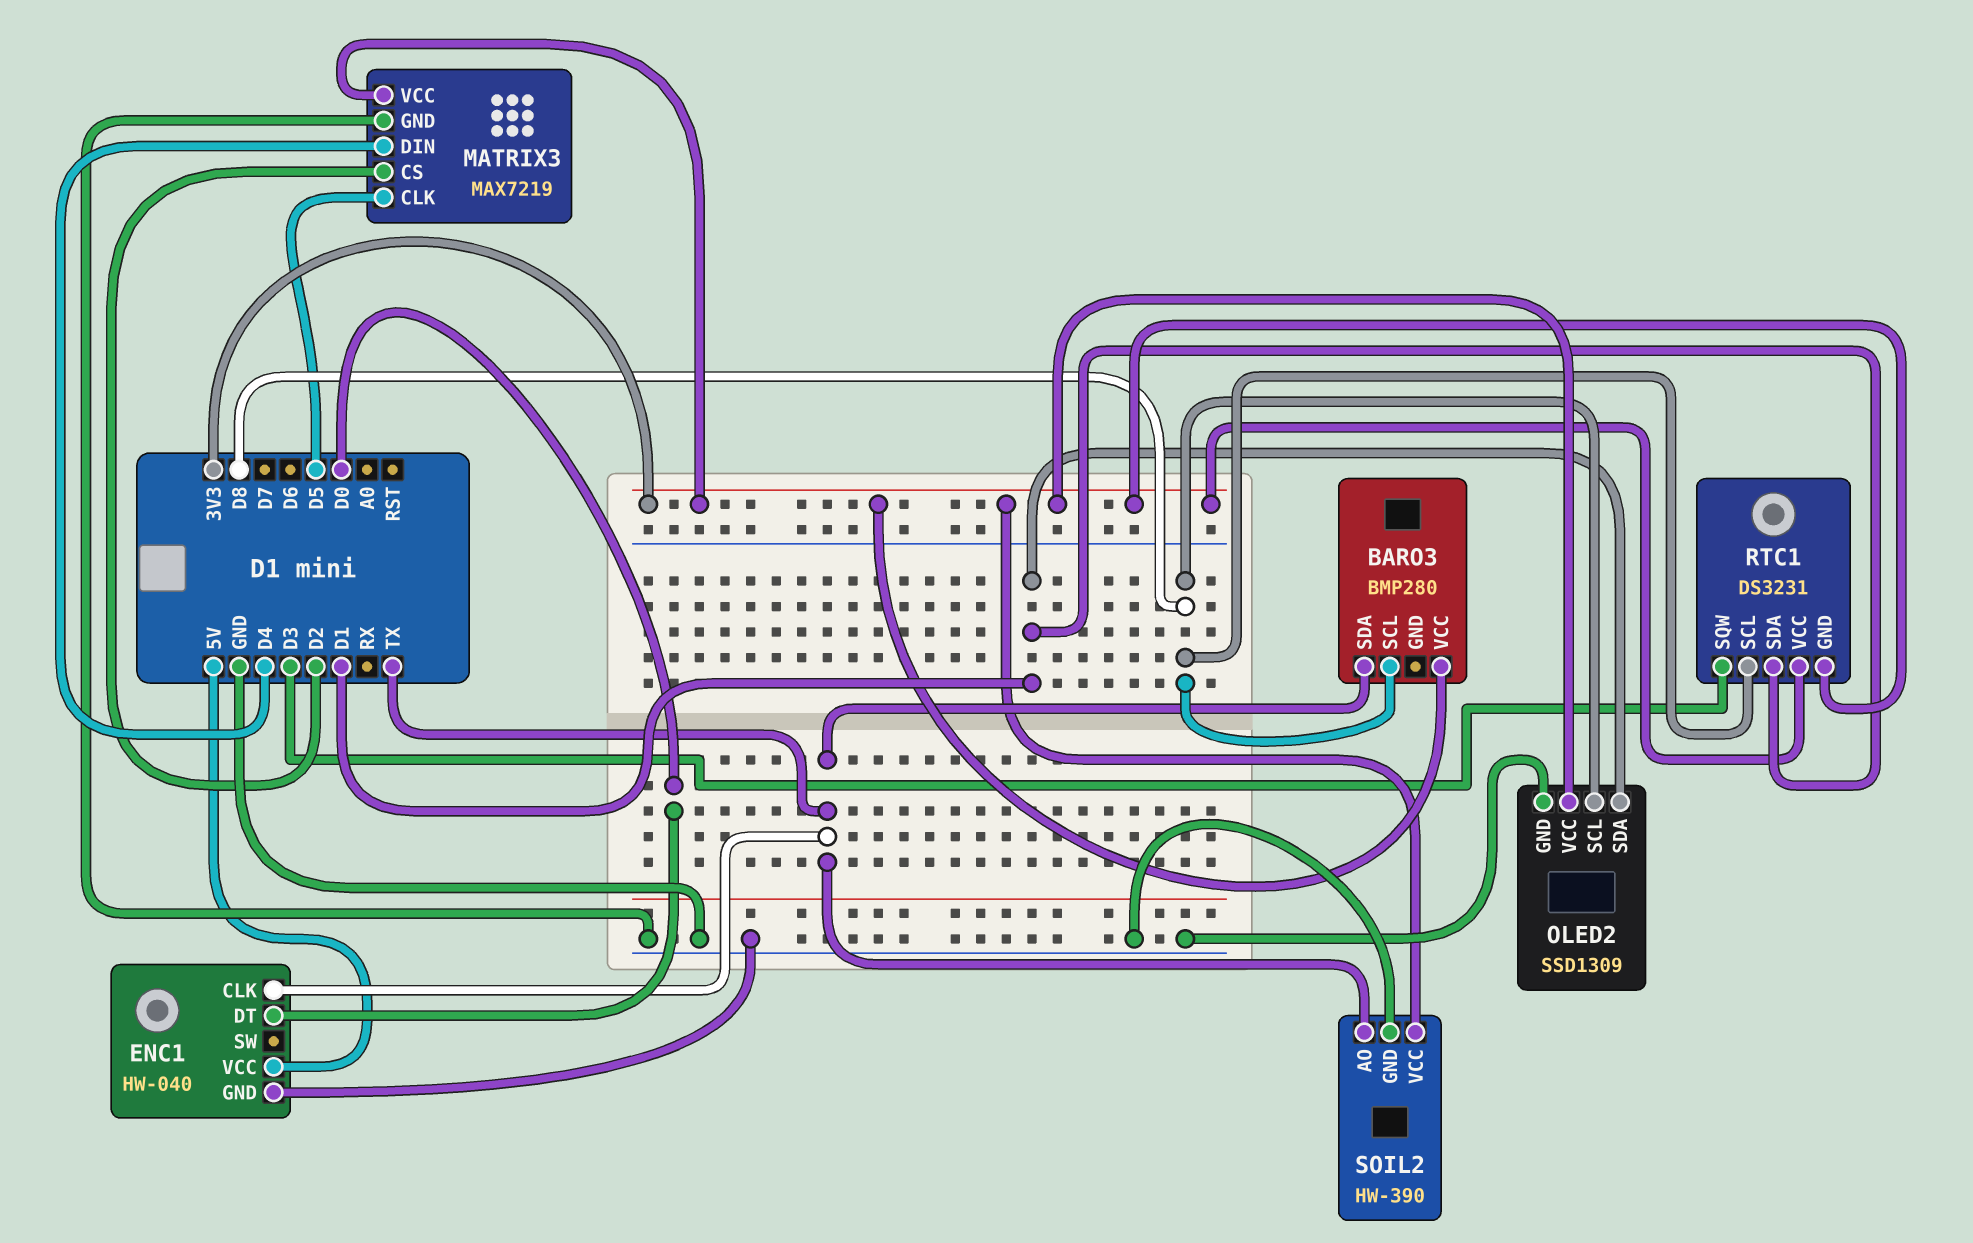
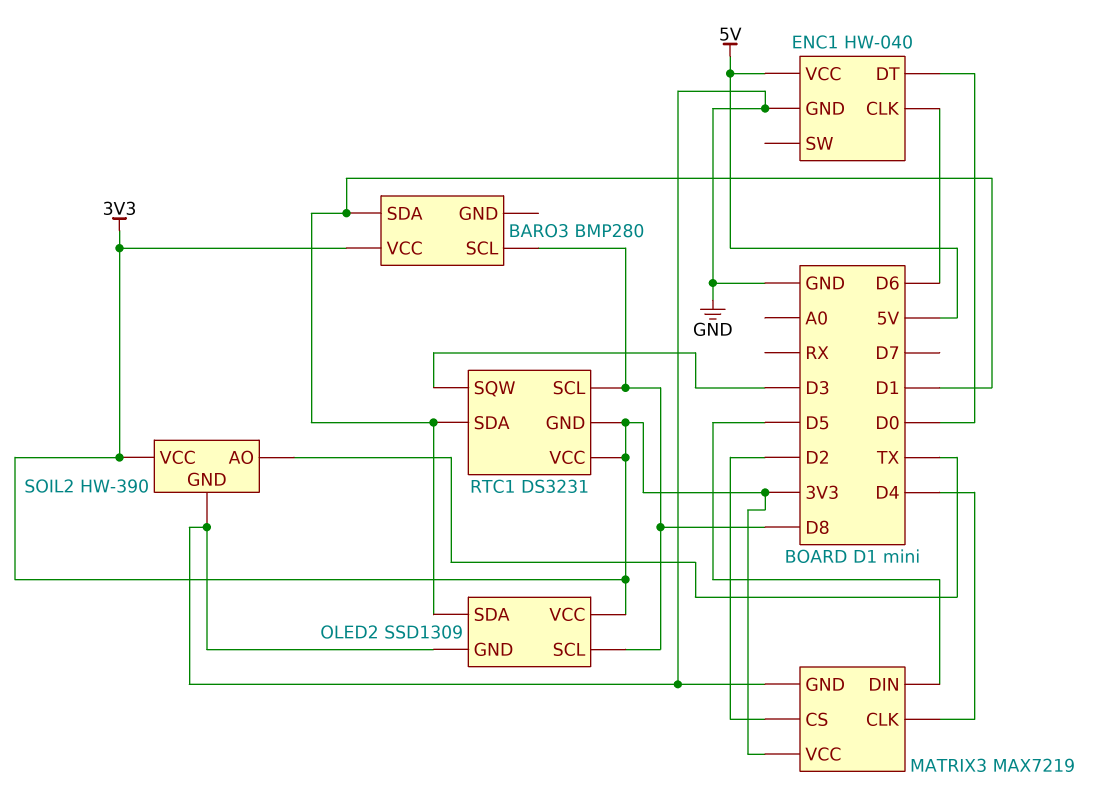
BARO3 pin SDA: TX -> D1
ENC1 pin CLK: TX -> D6
MATRIX3 pin CLK: D5 -> D4
MATRIX3 pin DIN: D4 -> D5

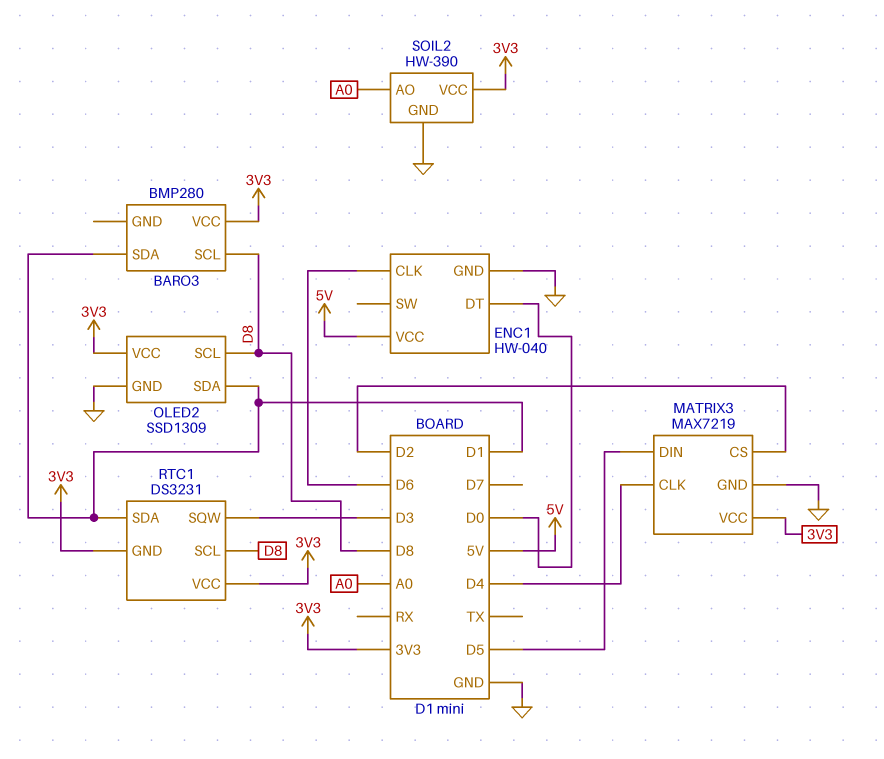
SOIL2 pin AO: TX -> A0

